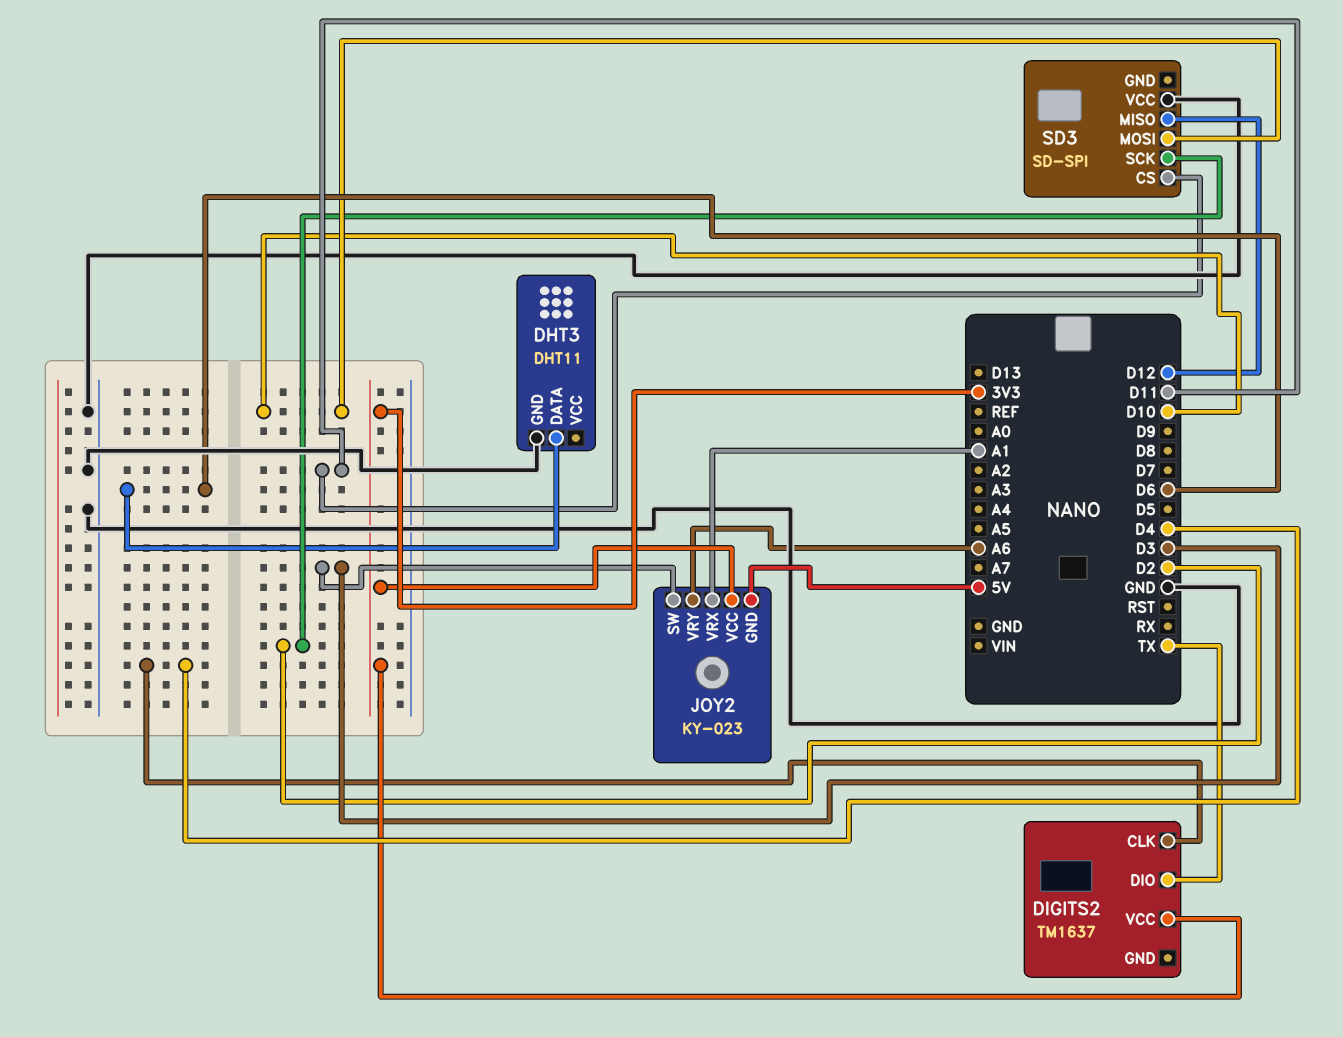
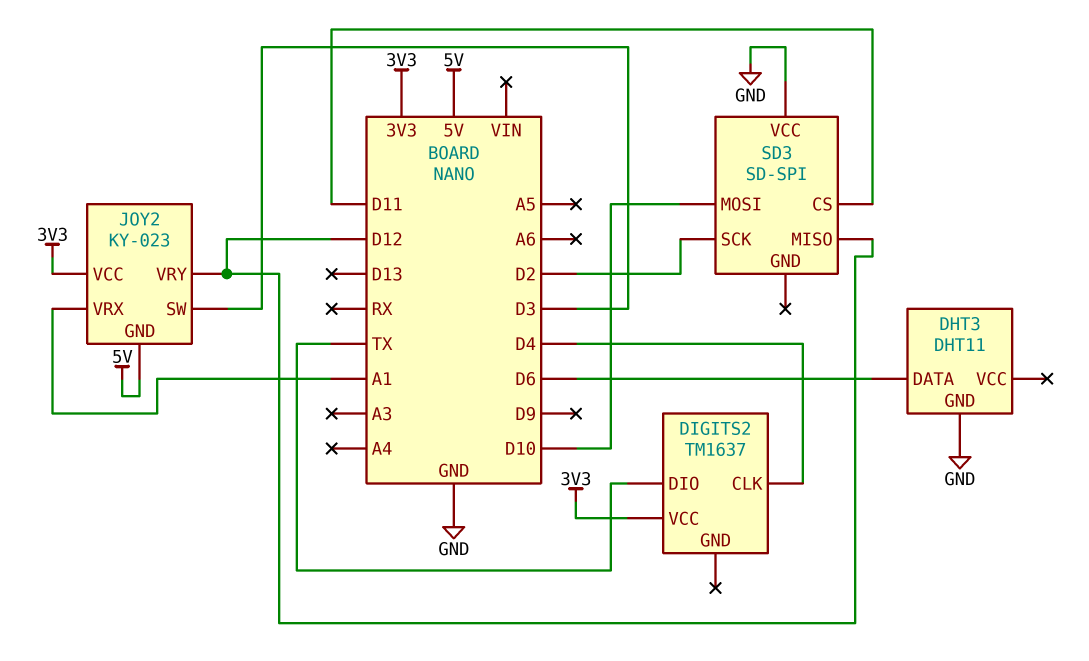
JOY2 pin VRY: A6 -> D12

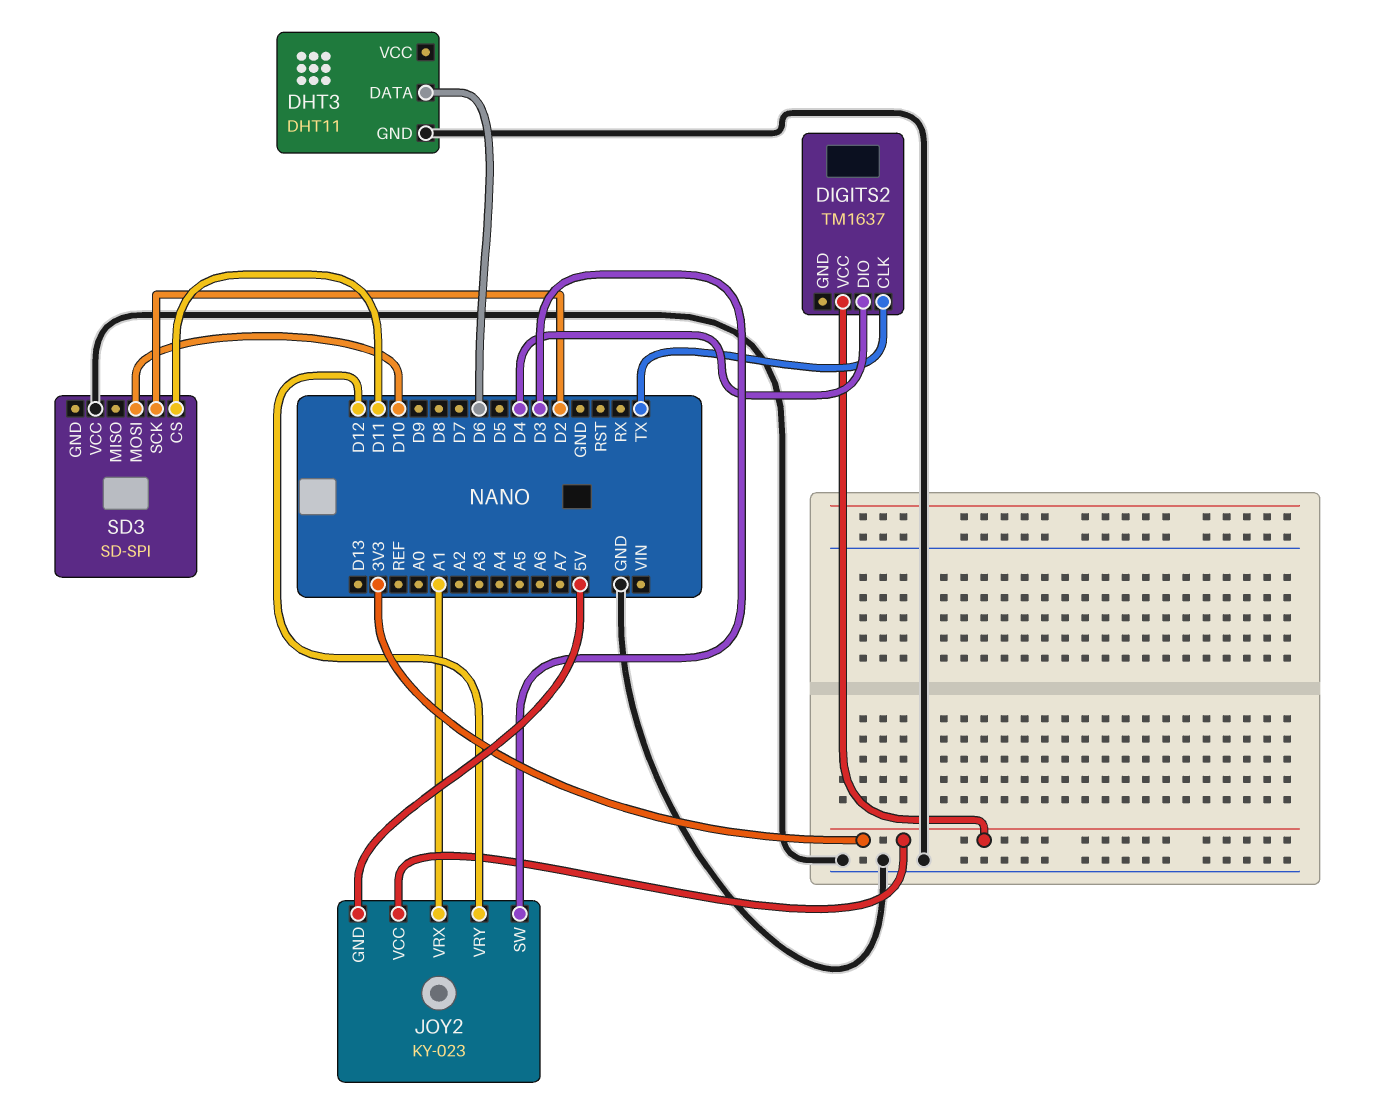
DIGITS2 pin CLK: D4 -> TX
DIGITS2 pin DIO: TX -> D4
SD3 pin MISO: D12 -> none

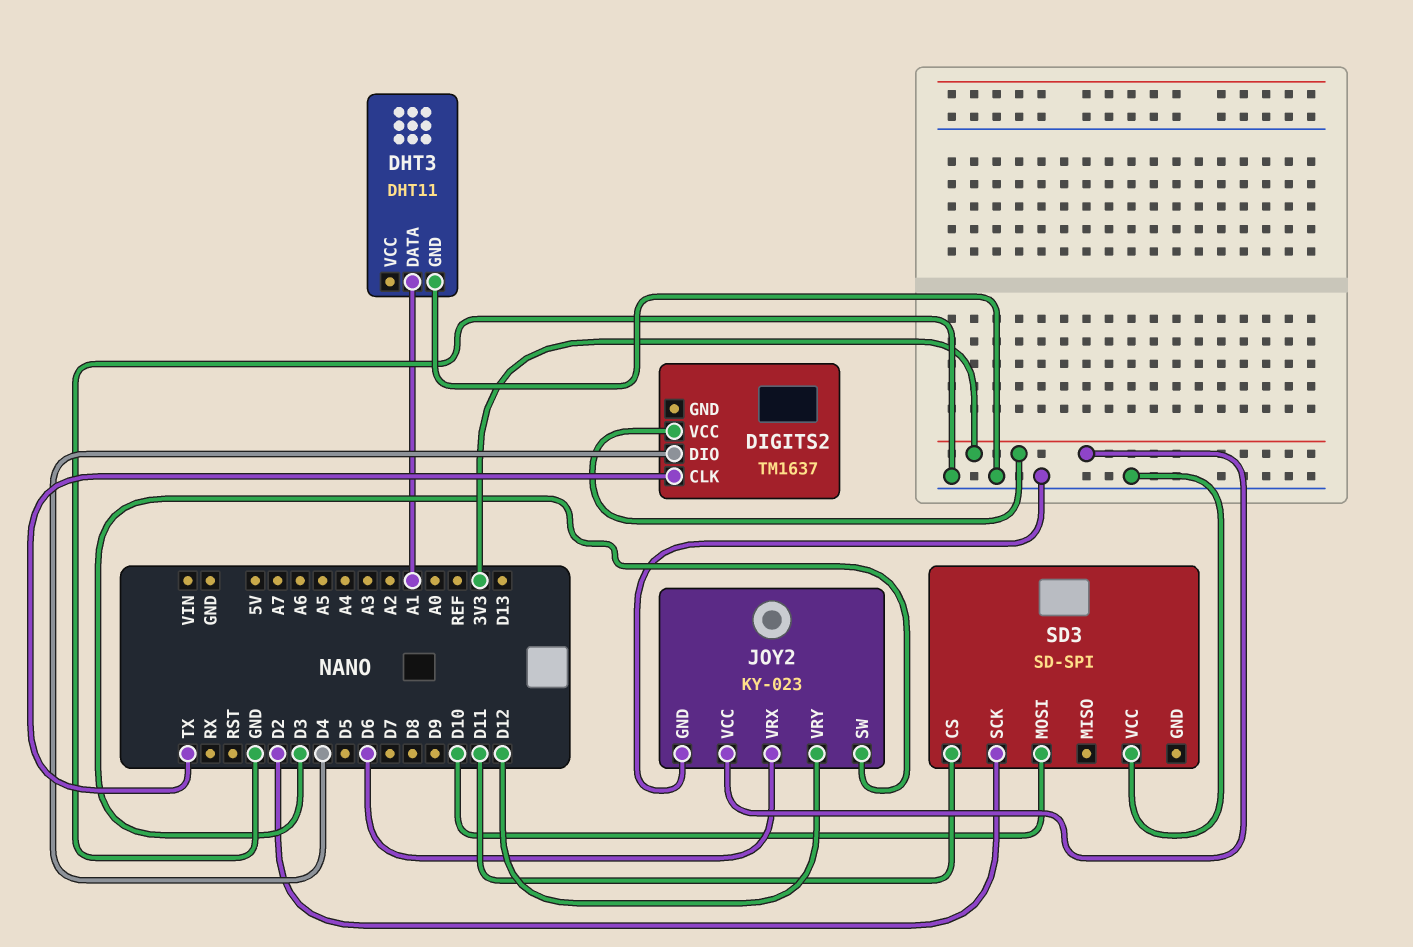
DHT3 pin DATA: D6 -> A1
JOY2 pin GND: 5V -> GND
JOY2 pin VRX: A1 -> D6

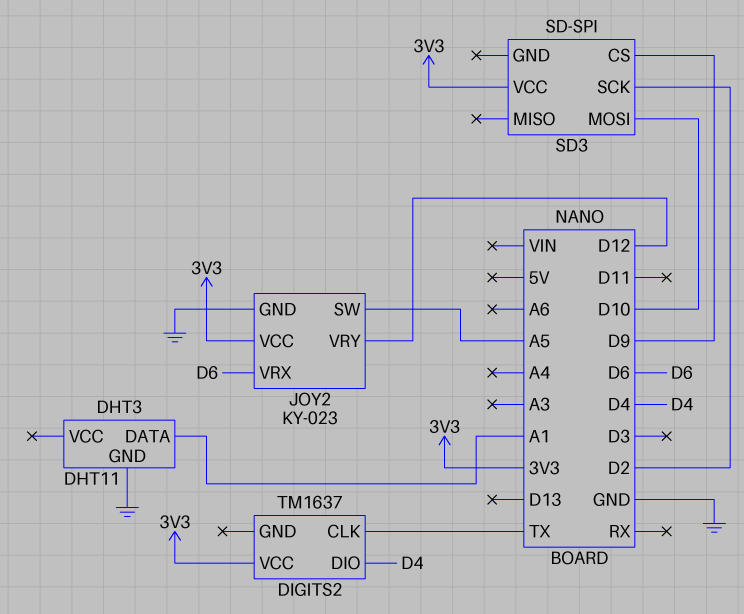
JOY2 pin SW: D3 -> A5
SD3 pin CS: D11 -> D9
SD3 pin VCC: GND -> 3V3

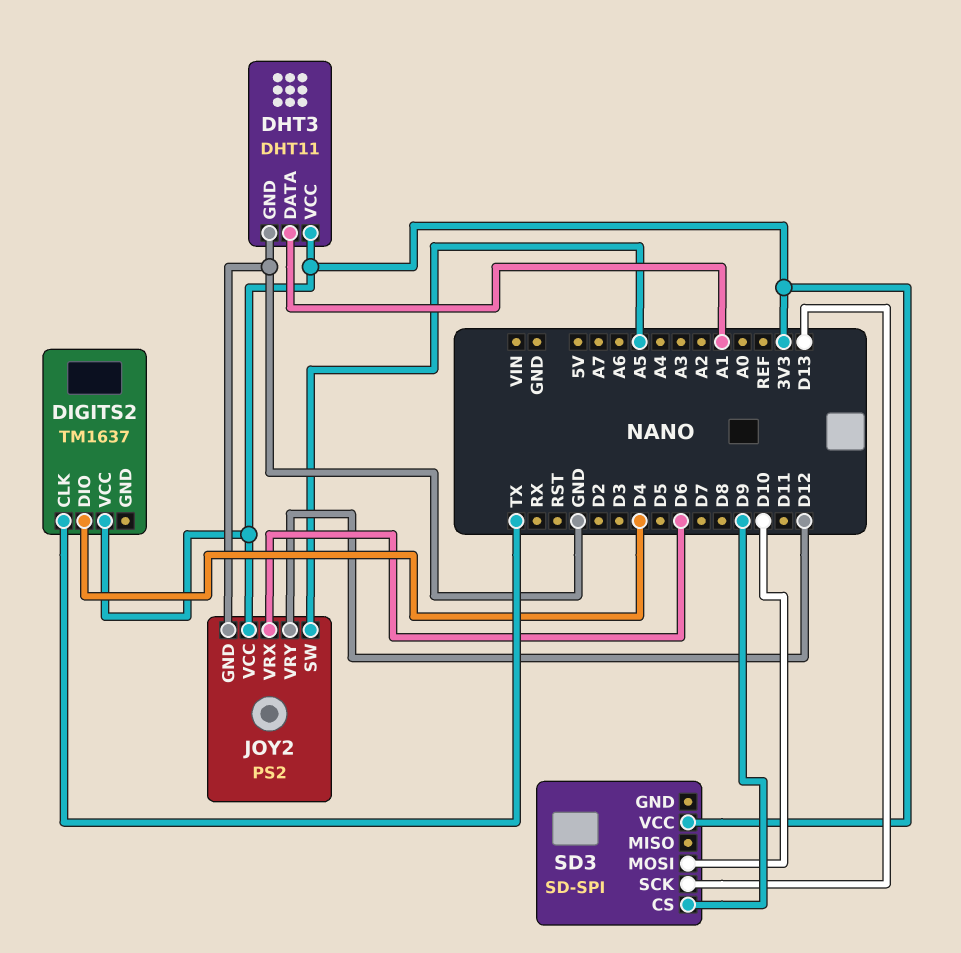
DHT3 pin VCC: none -> 3V3
JOY2: KY-023 -> PS2
SD3 pin SCK: D2 -> D13

